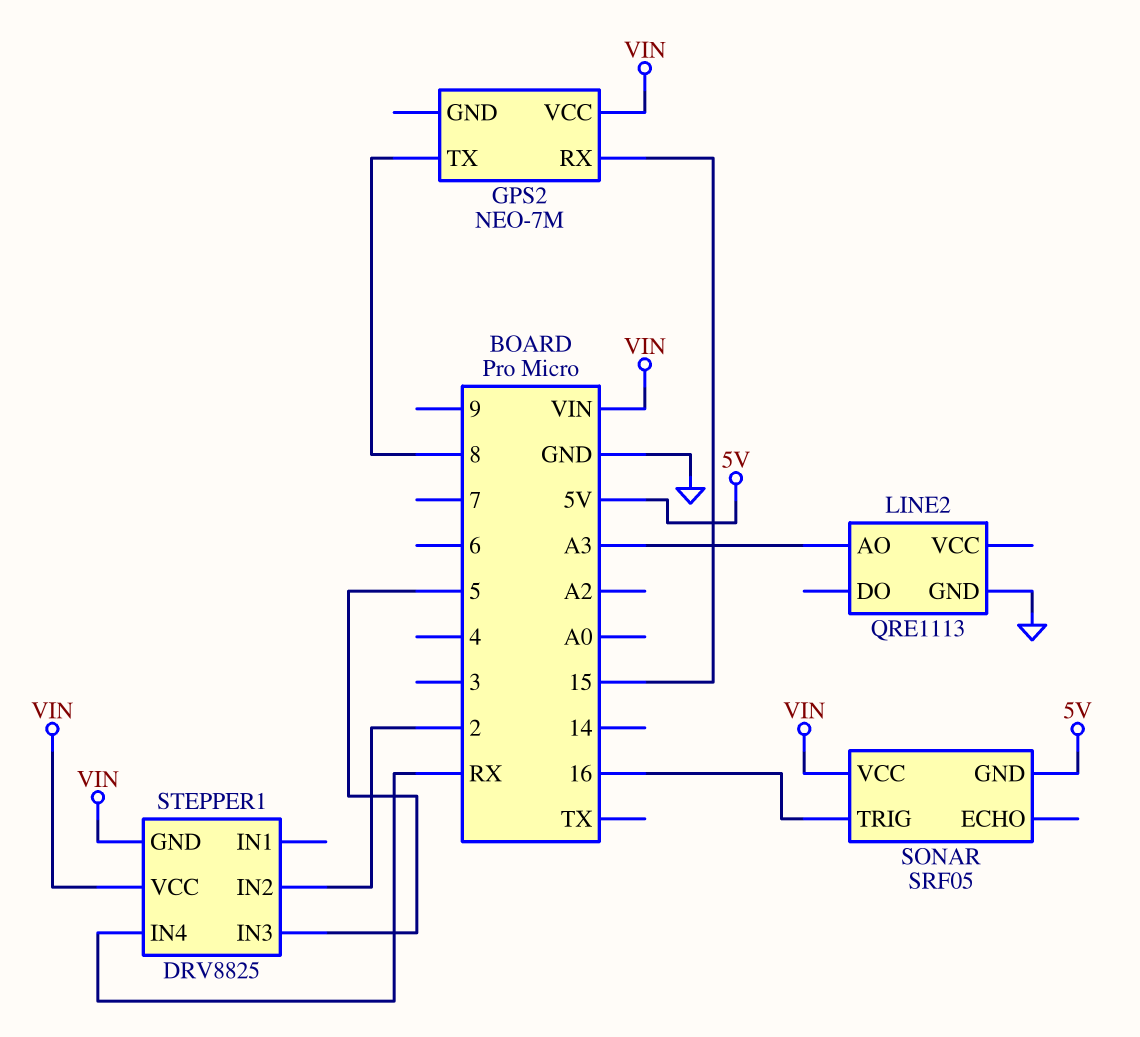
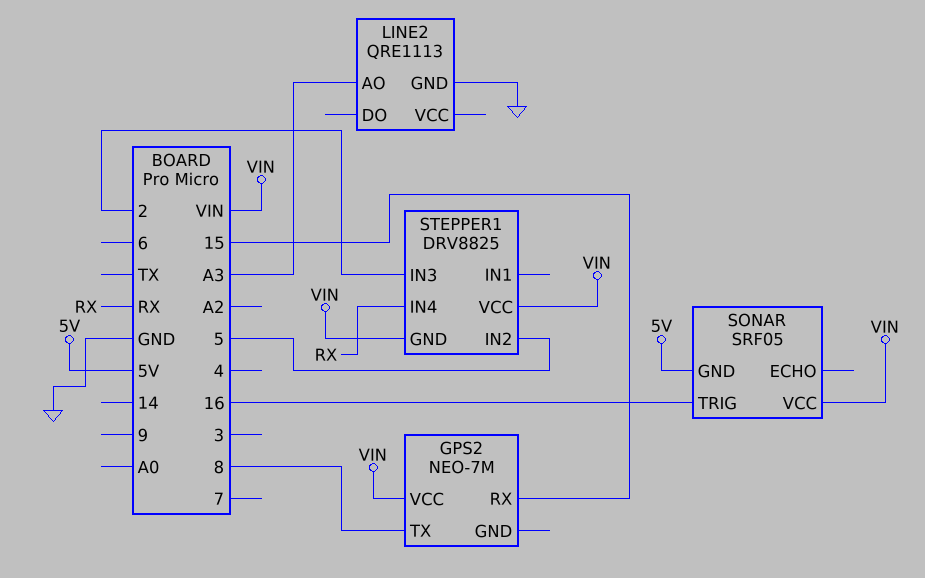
STEPPER1 pin IN2: 2 -> 5
STEPPER1 pin IN3: 5 -> 2

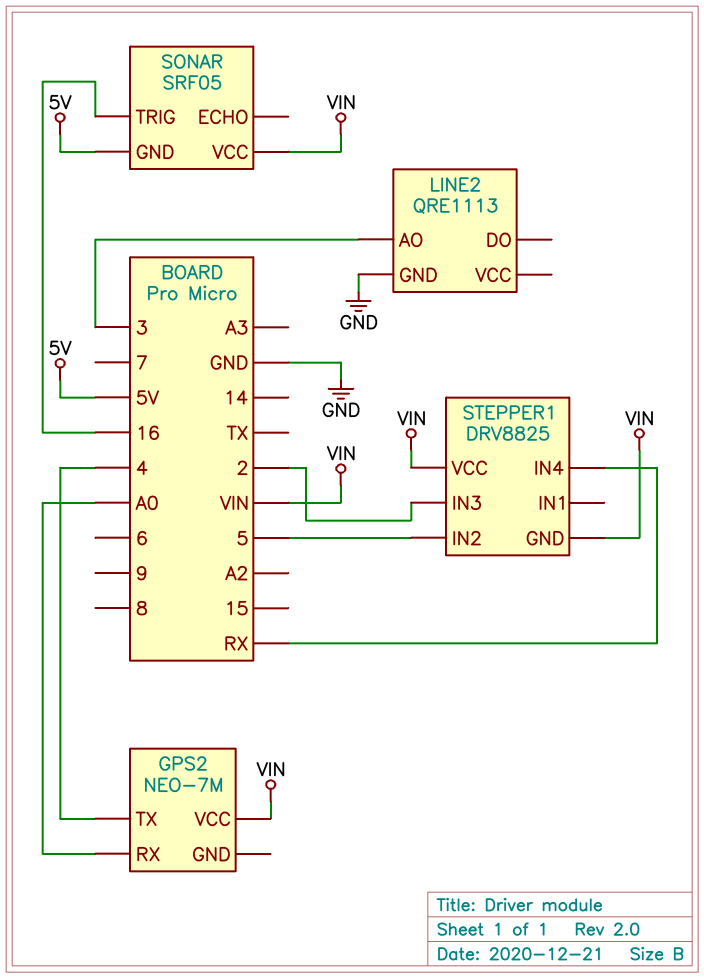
GPS2 pin RX: 15 -> A0
GPS2 pin TX: 8 -> 4
LINE2 pin AO: A3 -> 3

